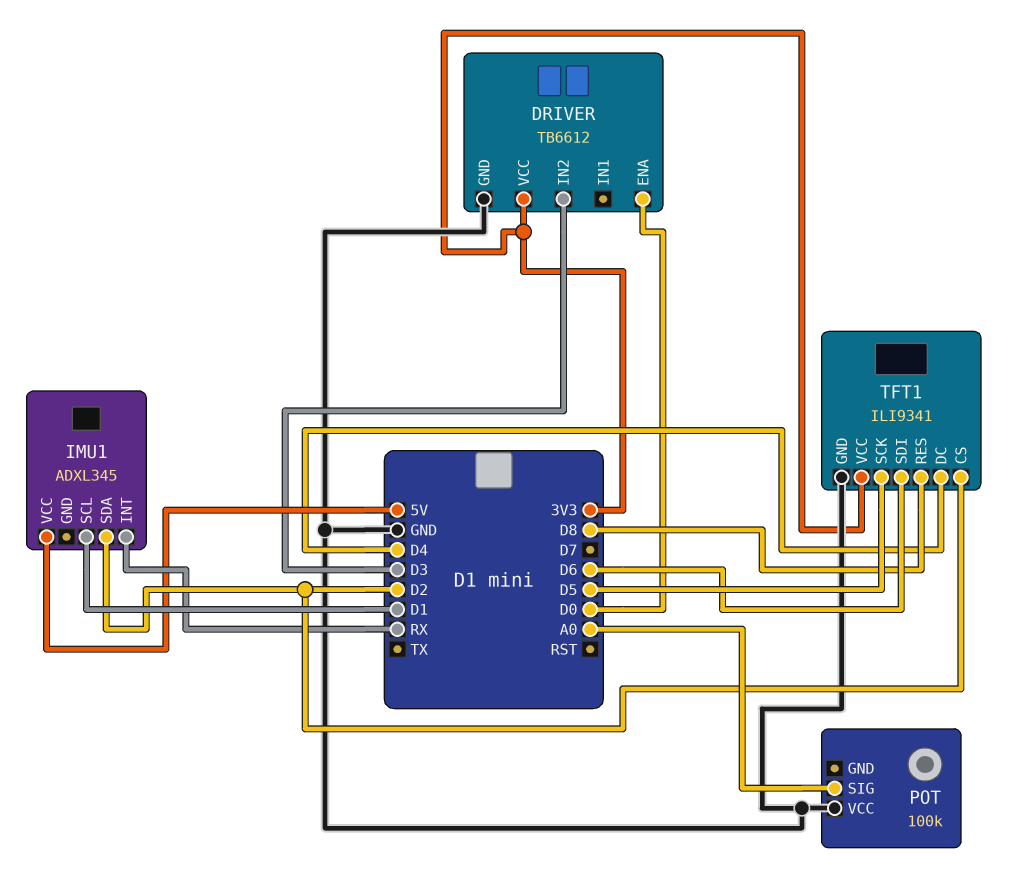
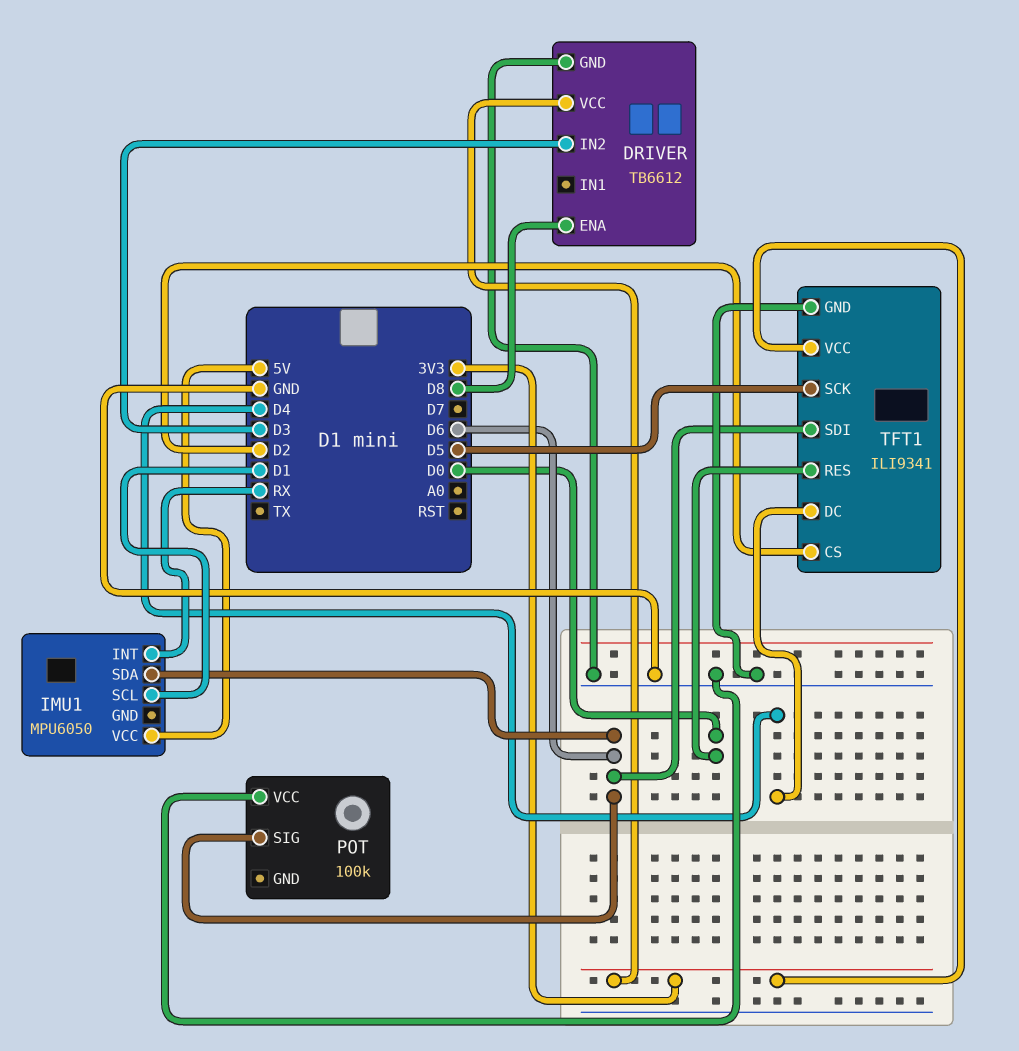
DRIVER pin ENA: D0 -> D8
IMU1: ADXL345 -> MPU6050
IMU1 pin SDA: D2 -> D6
POT pin SIG: A0 -> D6
TFT1 pin RES: D8 -> D0

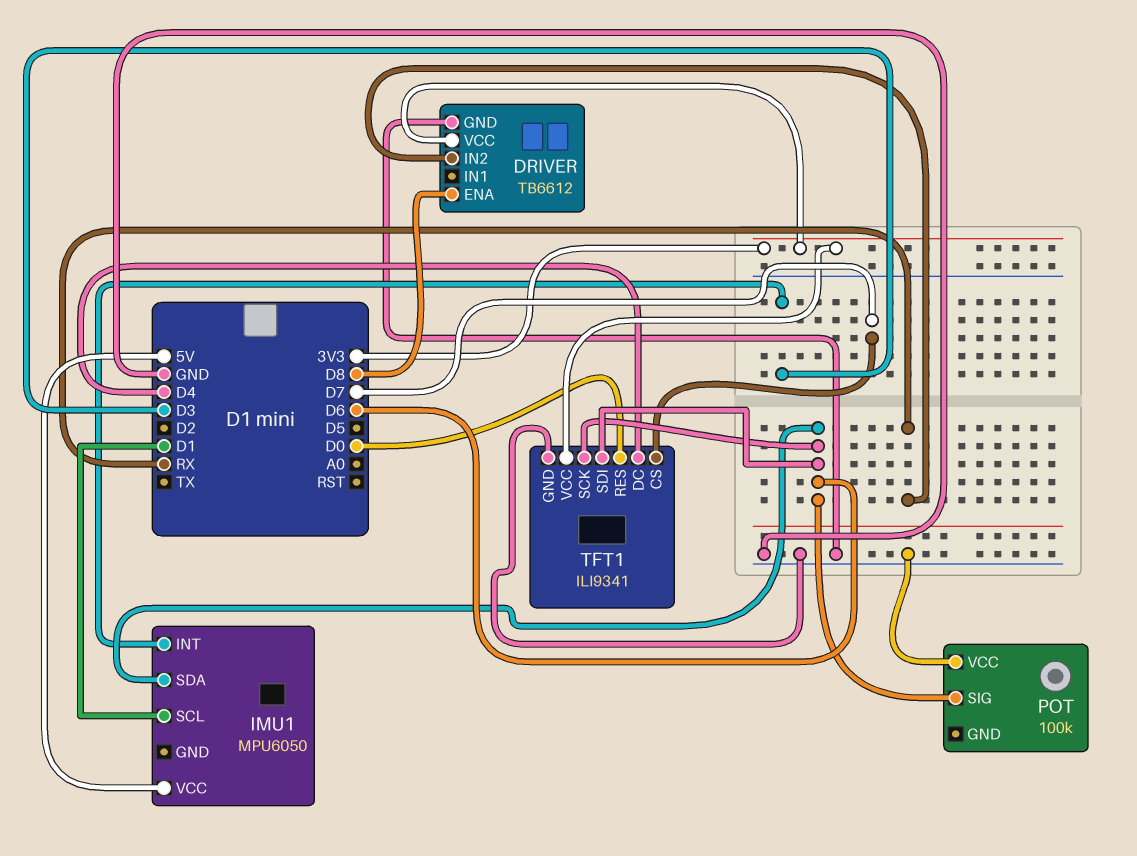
DRIVER pin IN2: D3 -> RX
IMU1 pin INT: RX -> D3
TFT1 pin CS: D2 -> D7
TFT1 pin SCK: D5 -> D6

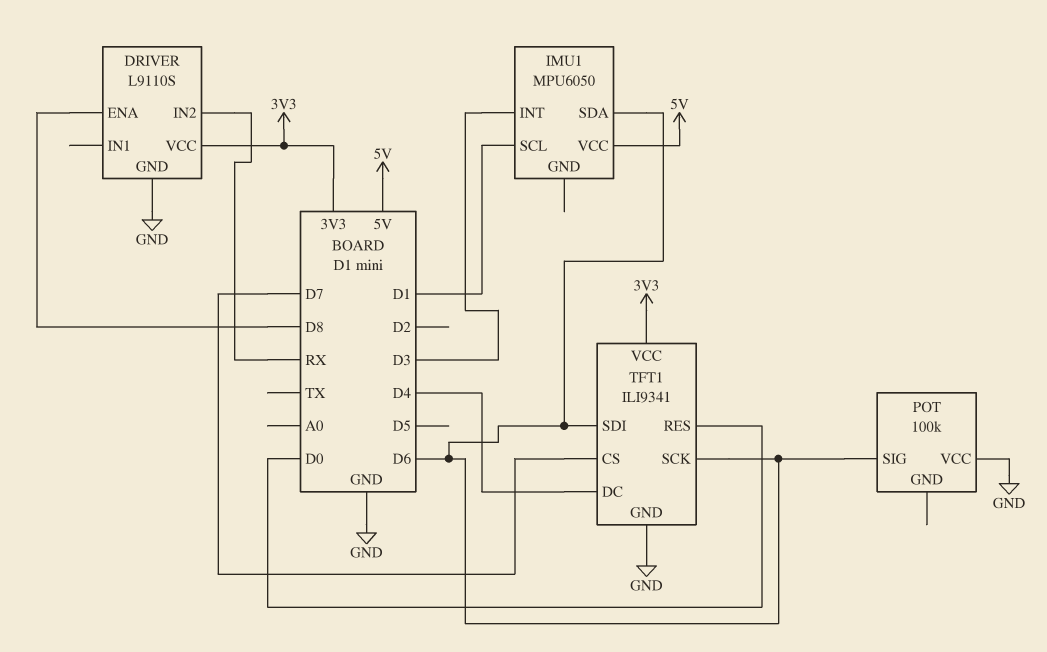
DRIVER: TB6612 -> L9110S

